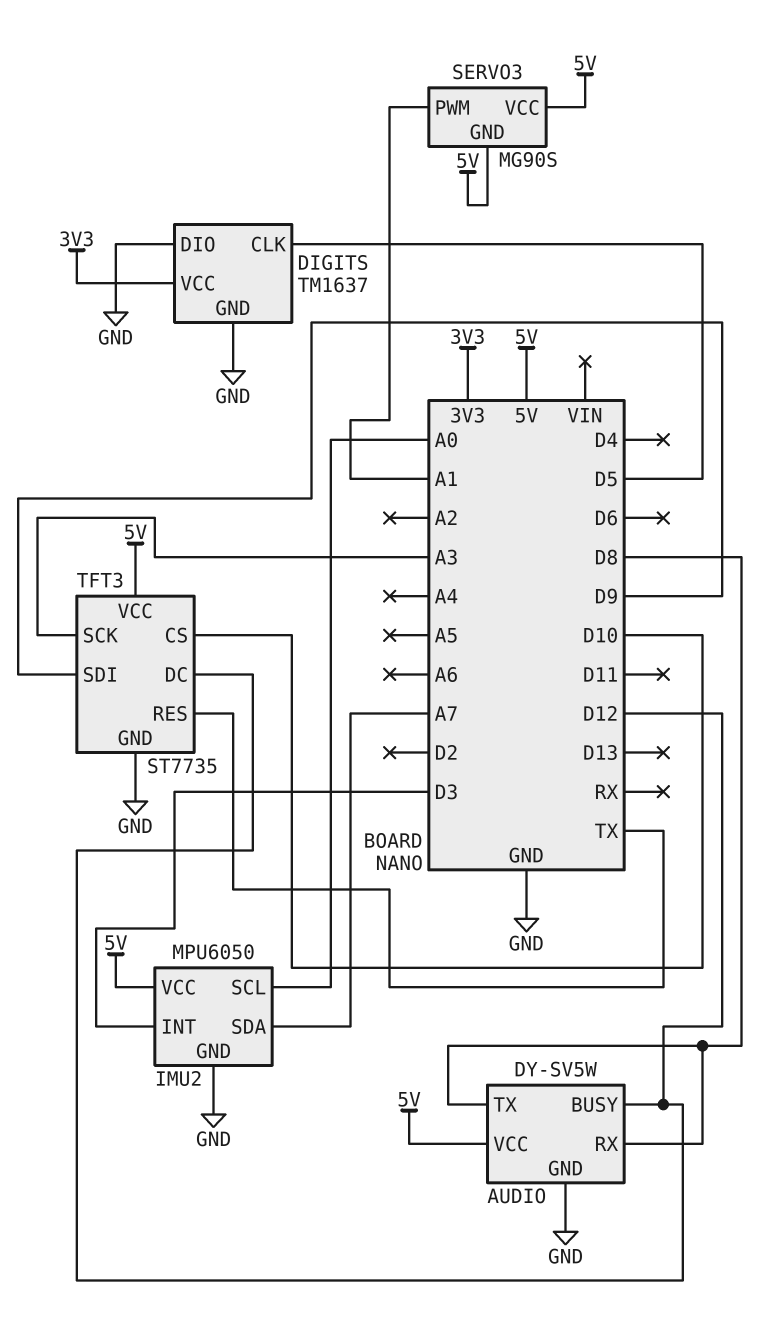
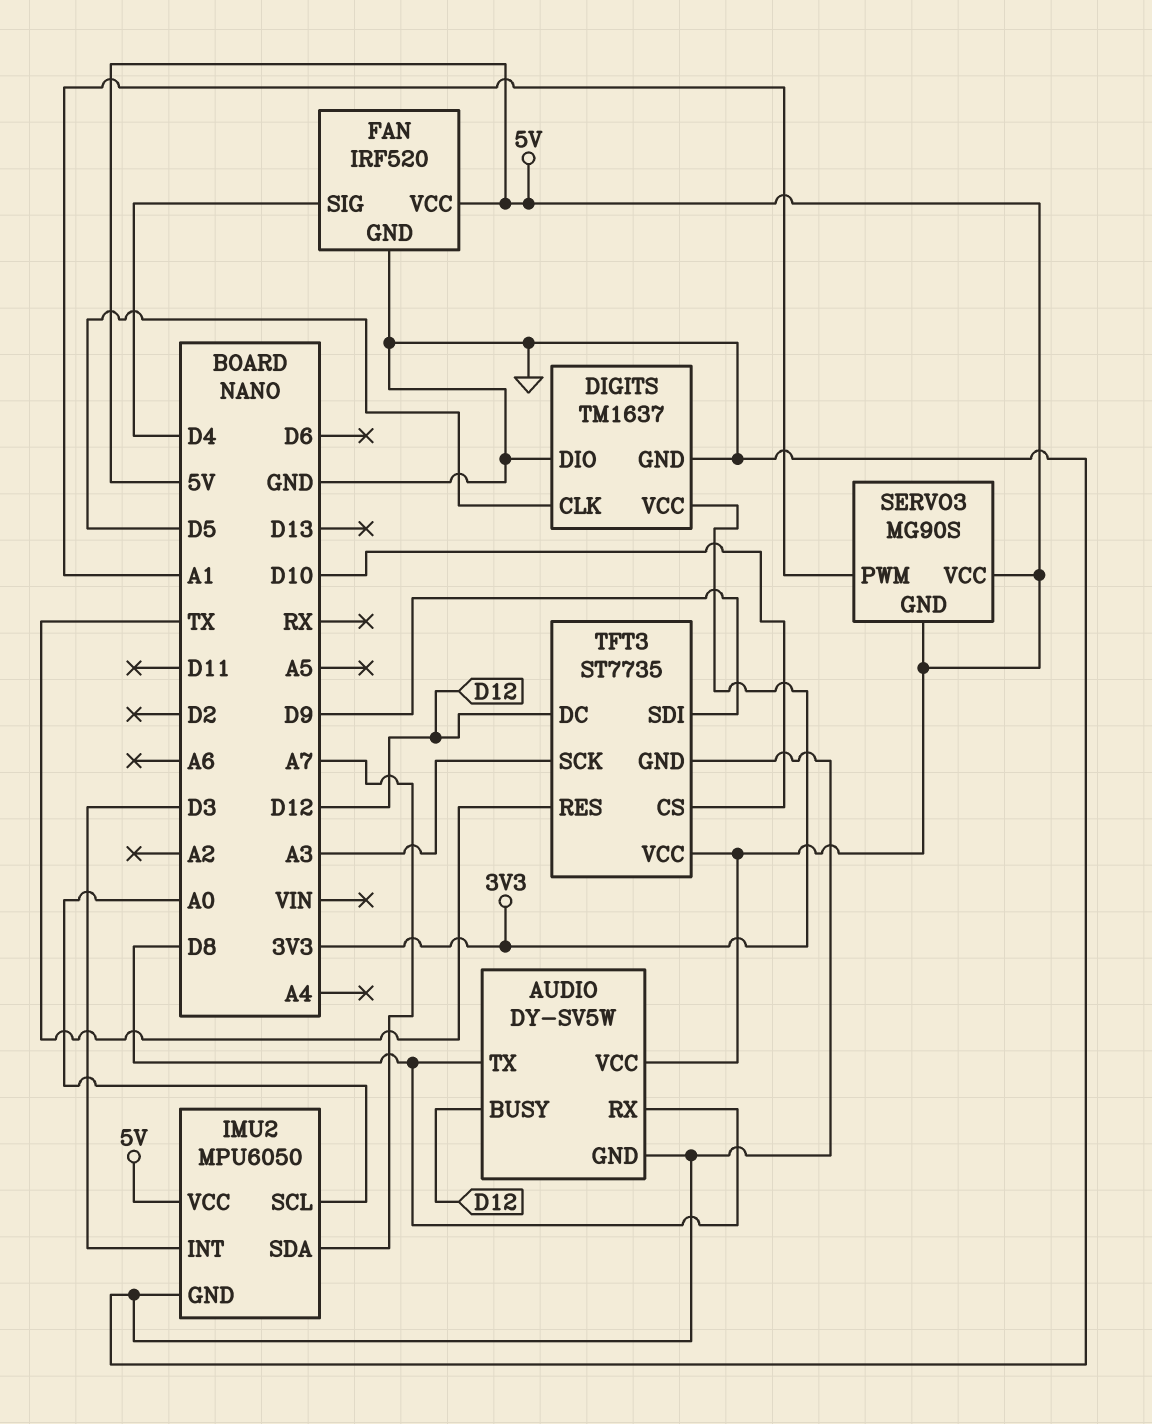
FAN: none -> IRF520
FAN pin GND: none -> GND
FAN pin SIG: none -> D4
FAN pin VCC: none -> 5V

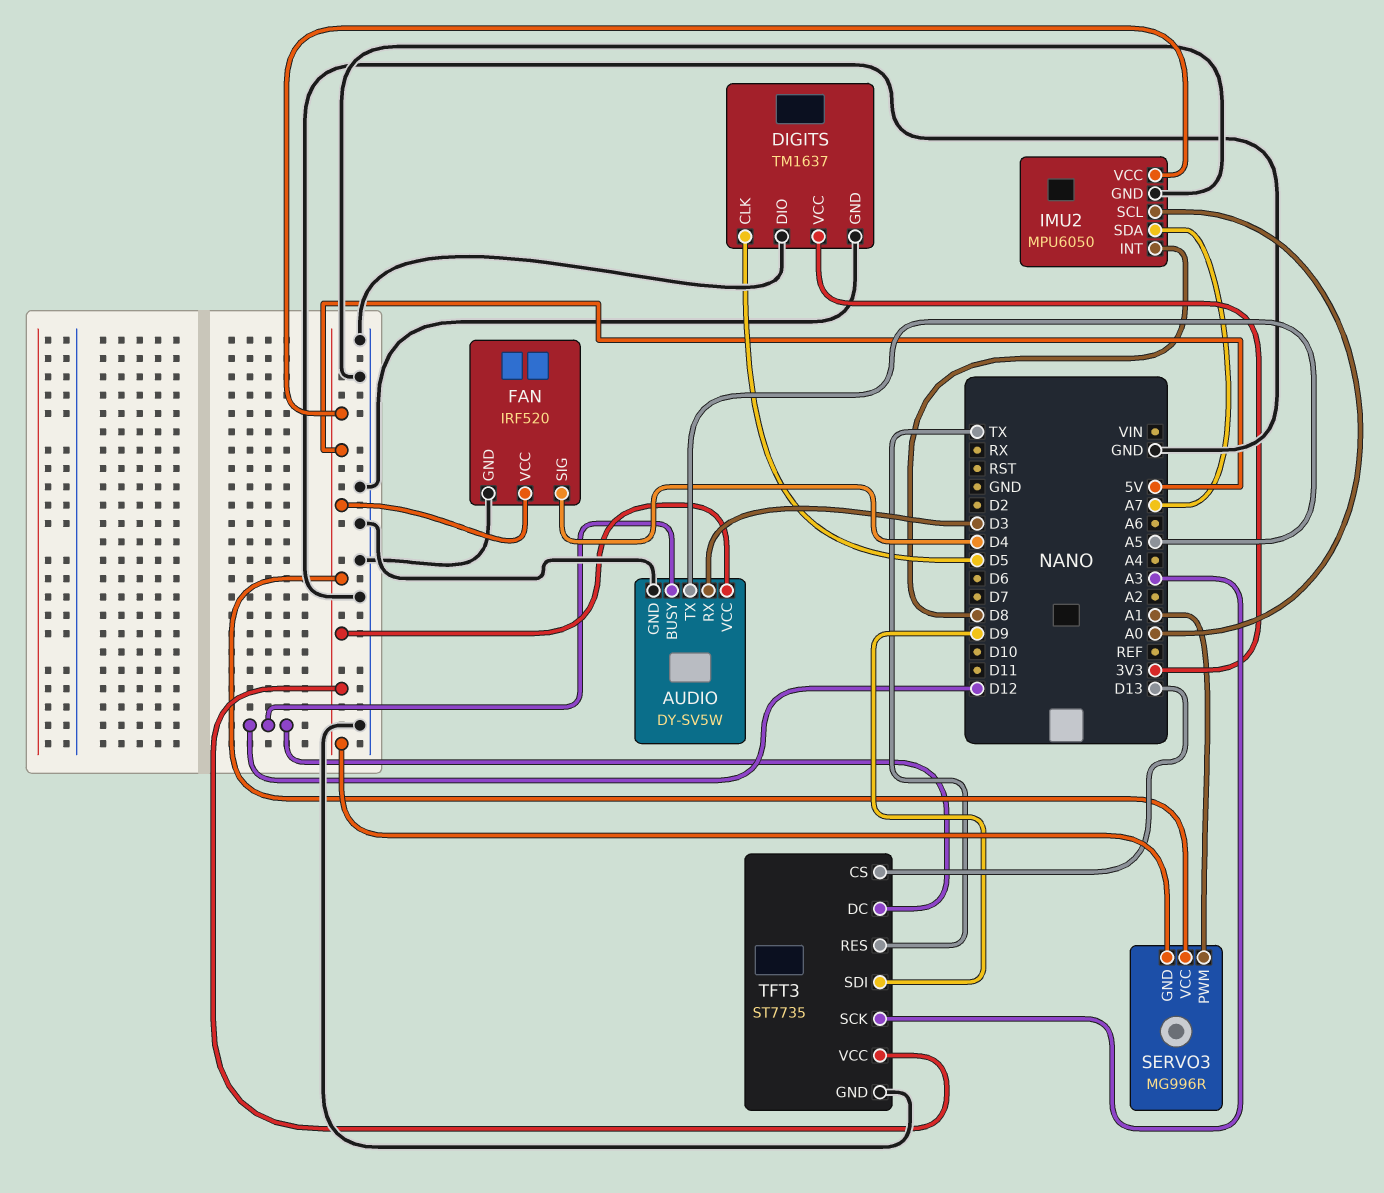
AUDIO pin RX: D8 -> D3
AUDIO pin TX: D8 -> A5
IMU2 pin INT: D3 -> D8
SERVO3: MG90S -> MG996R
TFT3 pin CS: D10 -> D13

